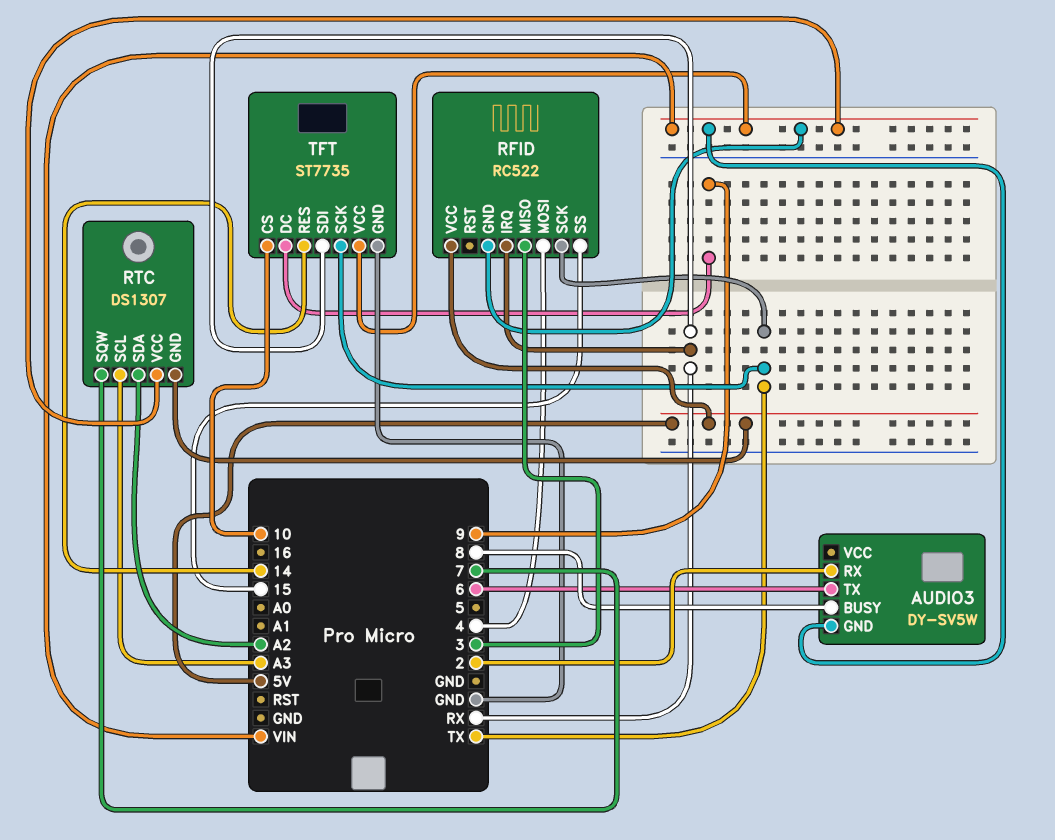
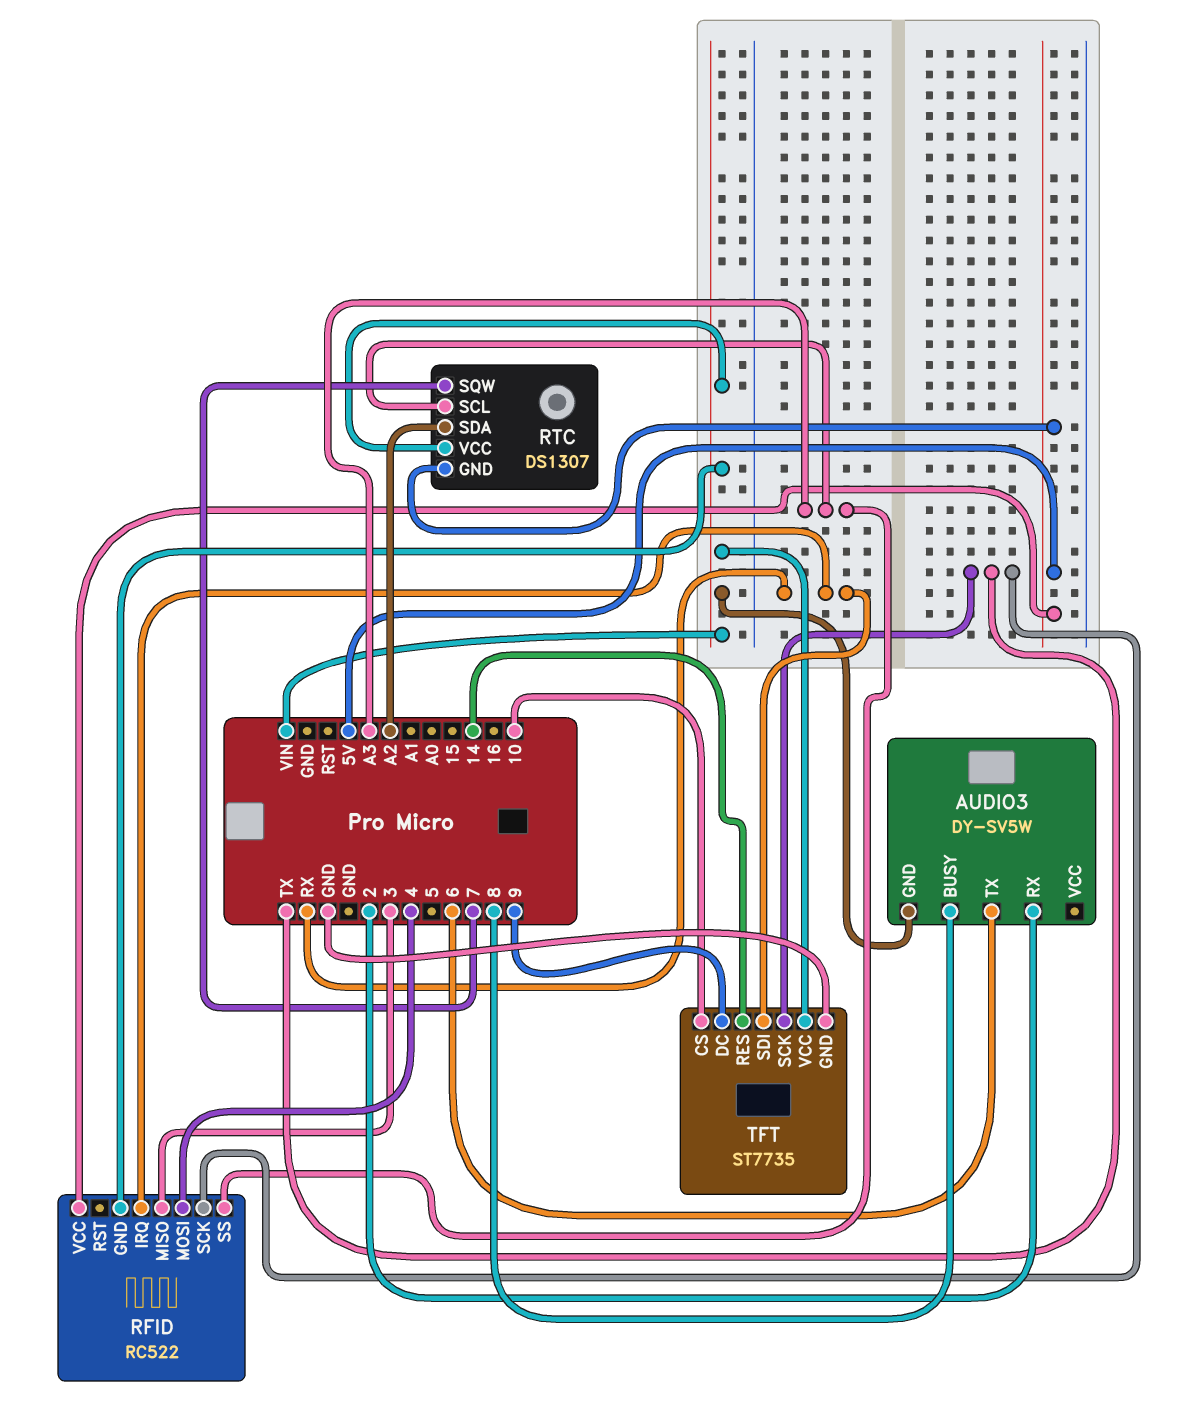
RFID pin SS: 15 -> A3

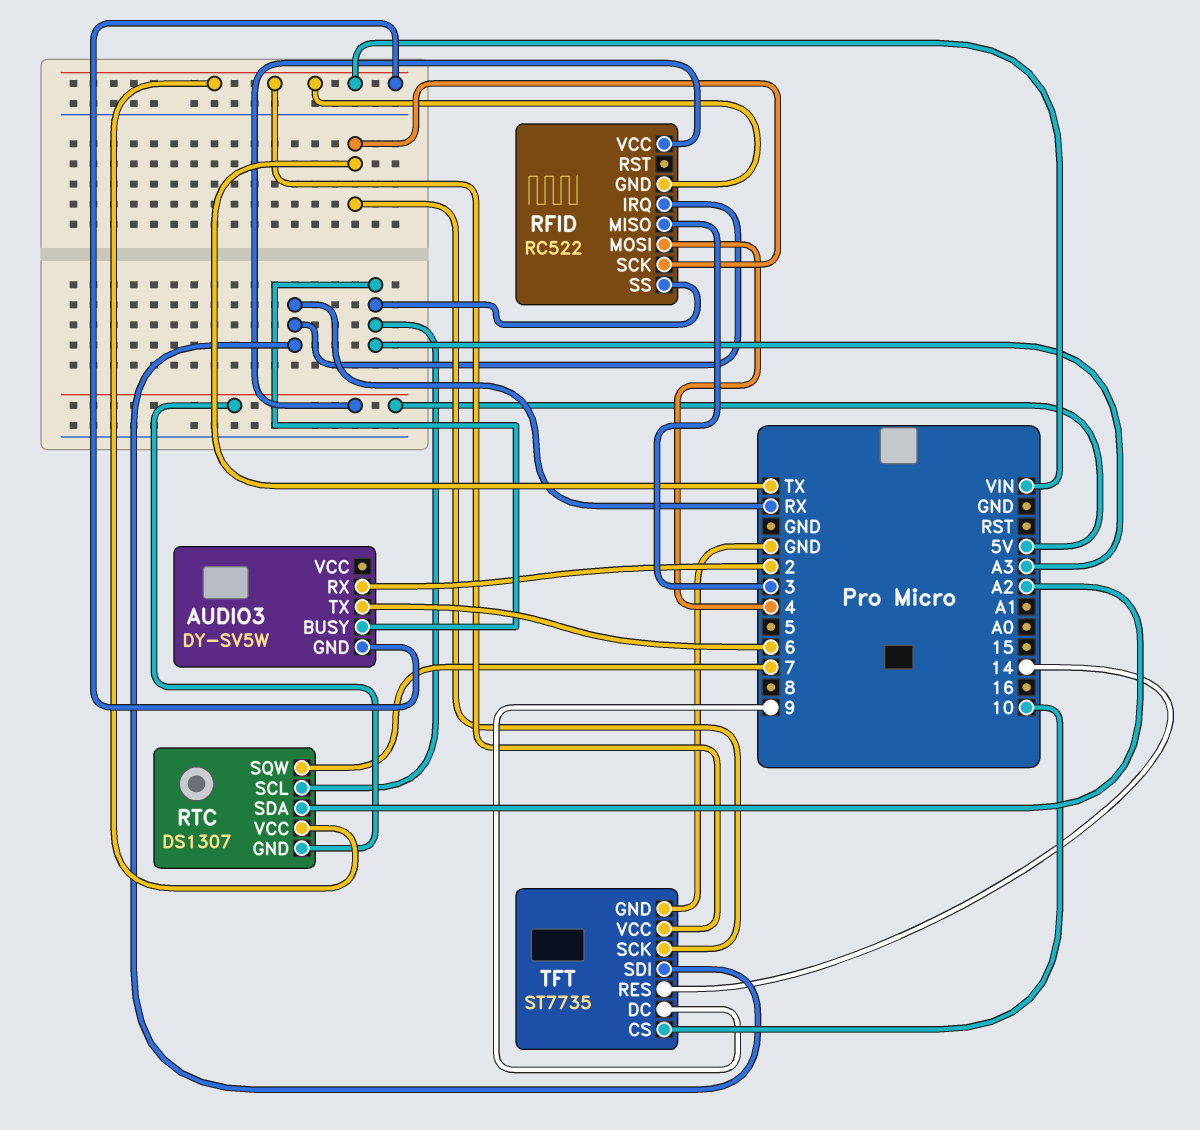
AUDIO3 pin BUSY: 8 -> A3

